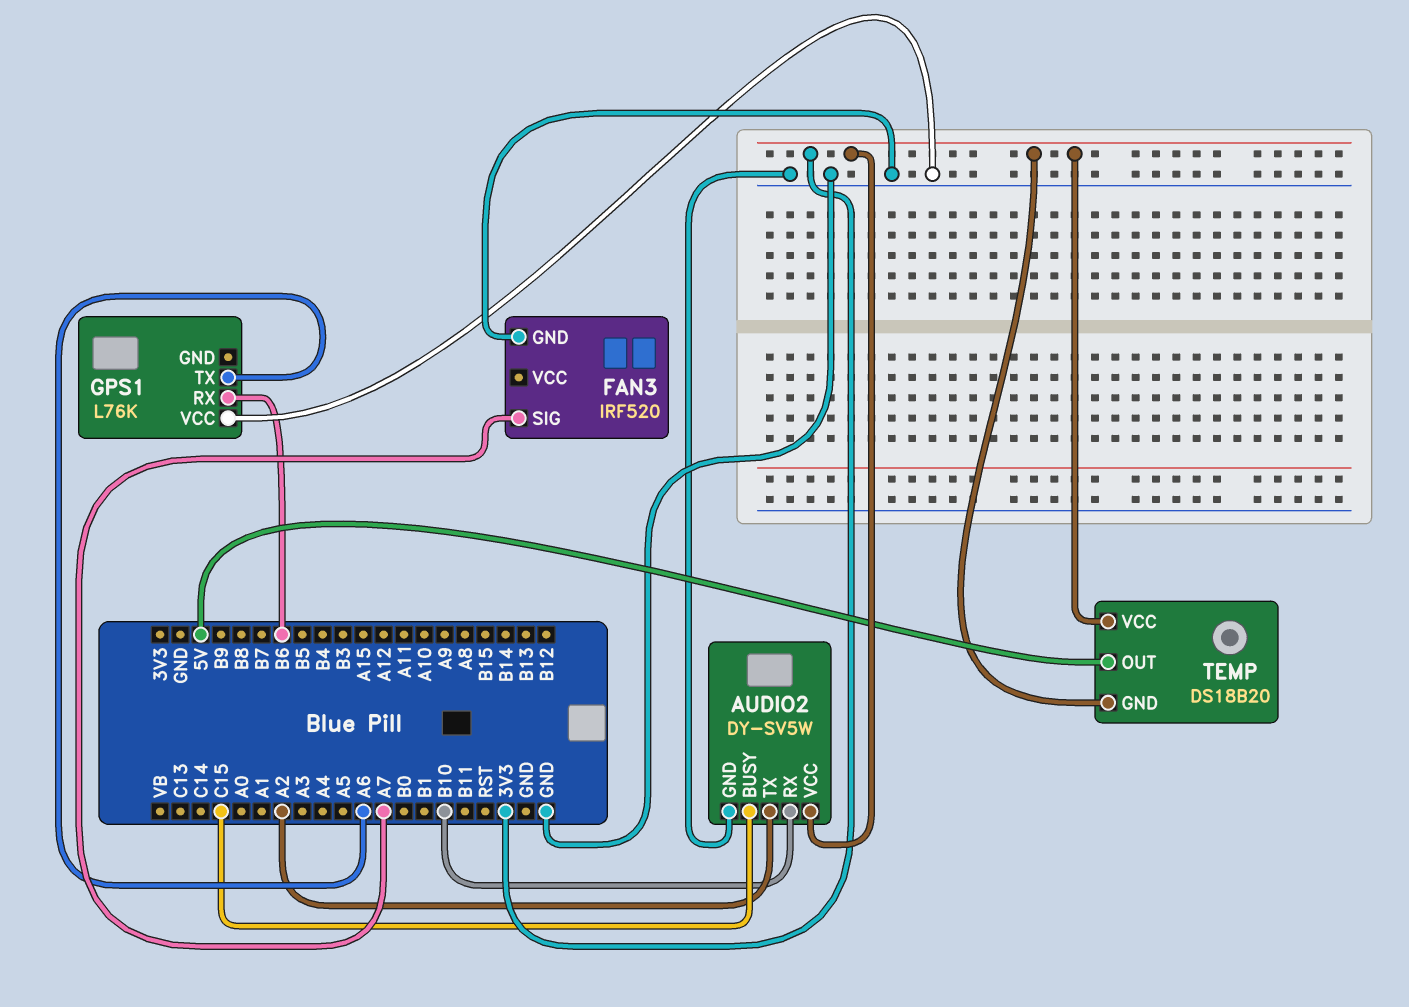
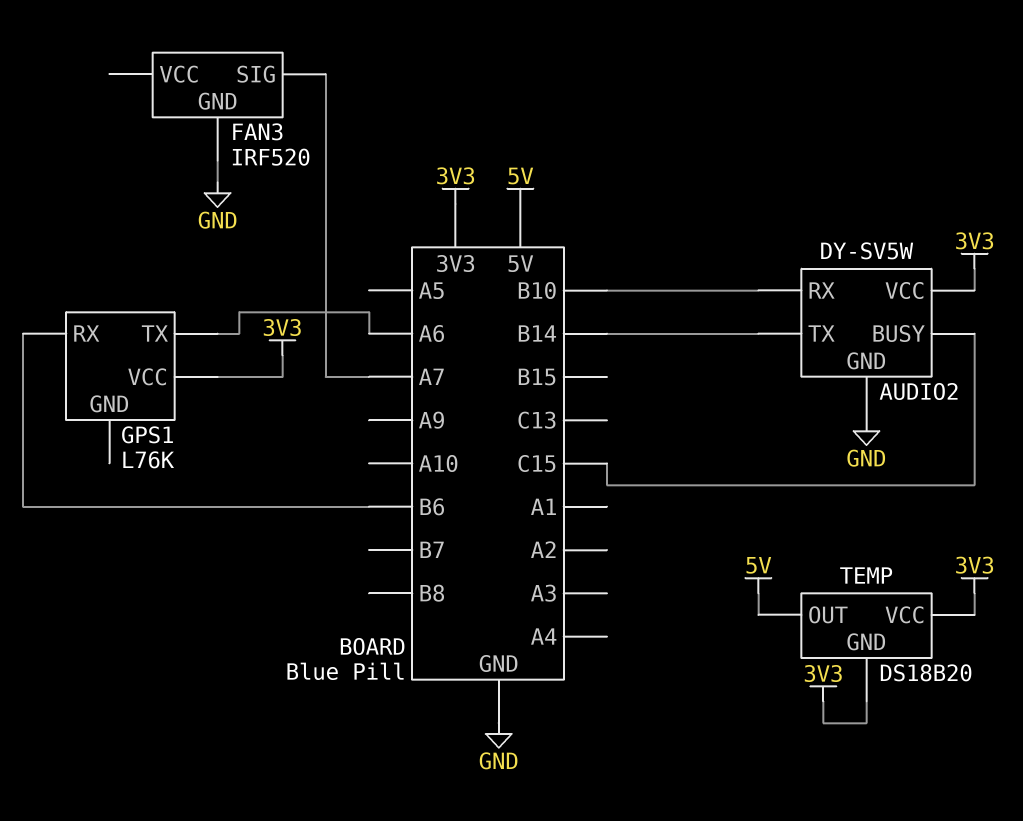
AUDIO2 pin TX: A2 -> B14
GPS1 pin VCC: GND -> 3V3

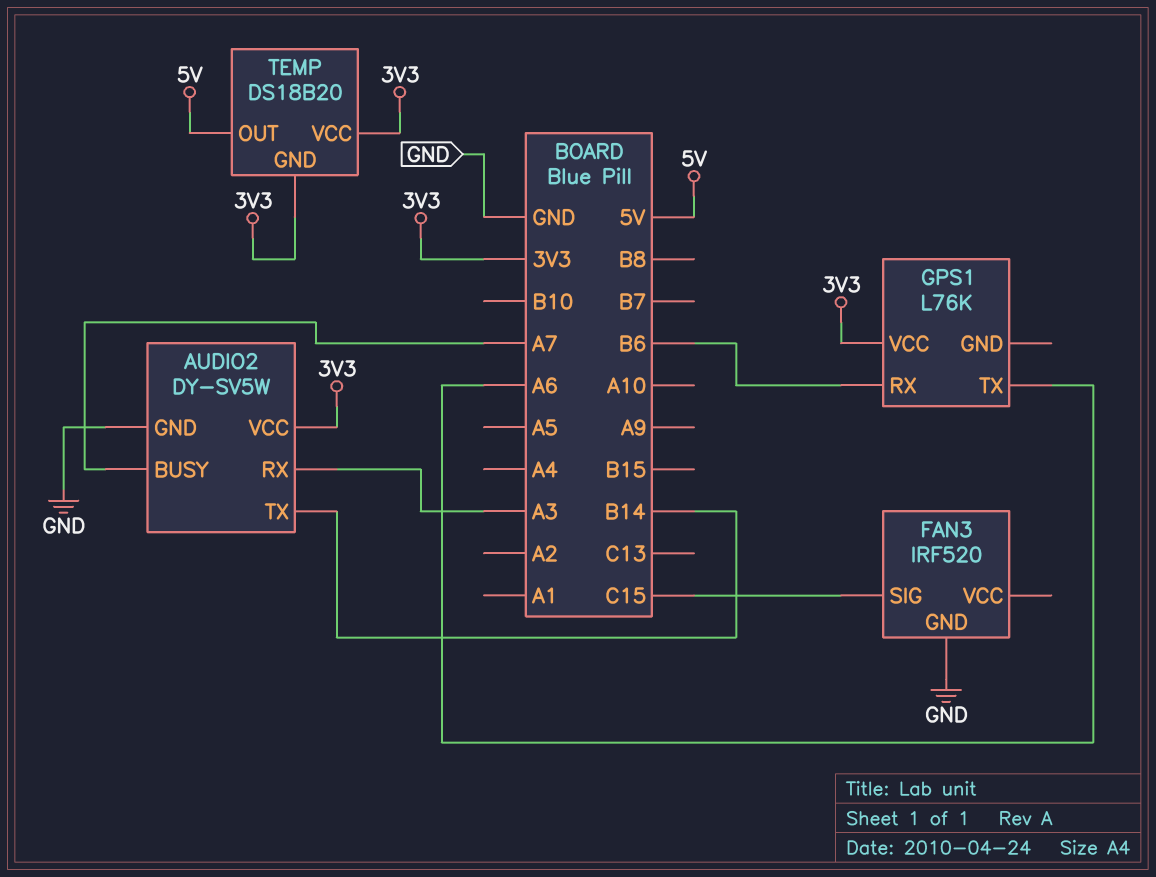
AUDIO2 pin BUSY: C15 -> A7
AUDIO2 pin RX: B10 -> A3
FAN3 pin SIG: A7 -> C15

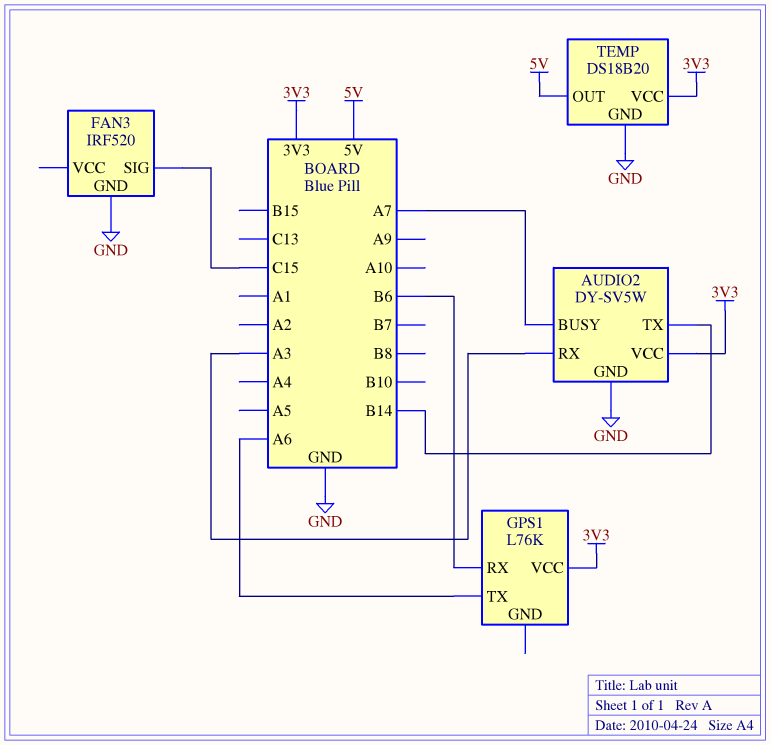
TEMP pin GND: 3V3 -> GND

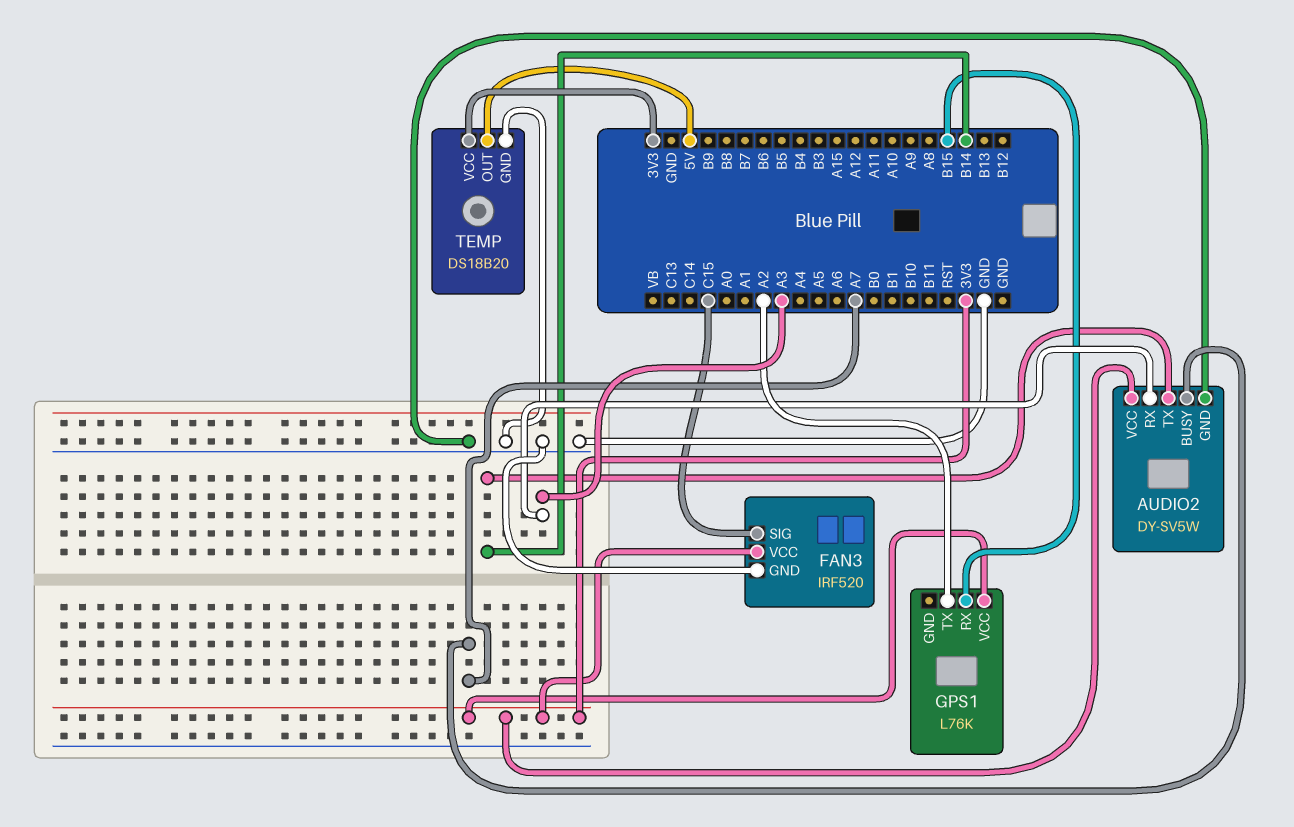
FAN3 pin VCC: none -> 3V3
GPS1 pin RX: B6 -> B15
GPS1 pin TX: A6 -> A2

